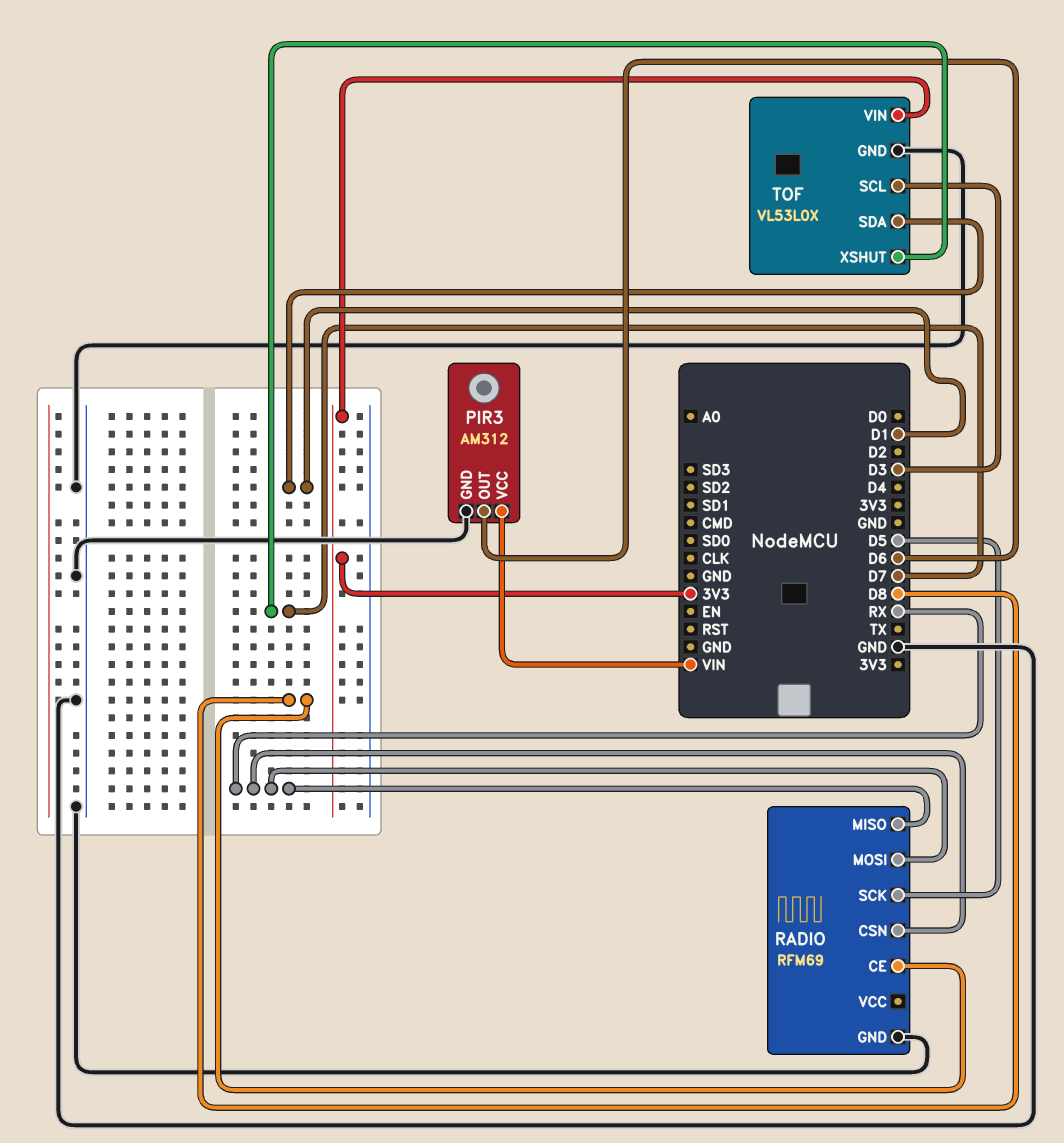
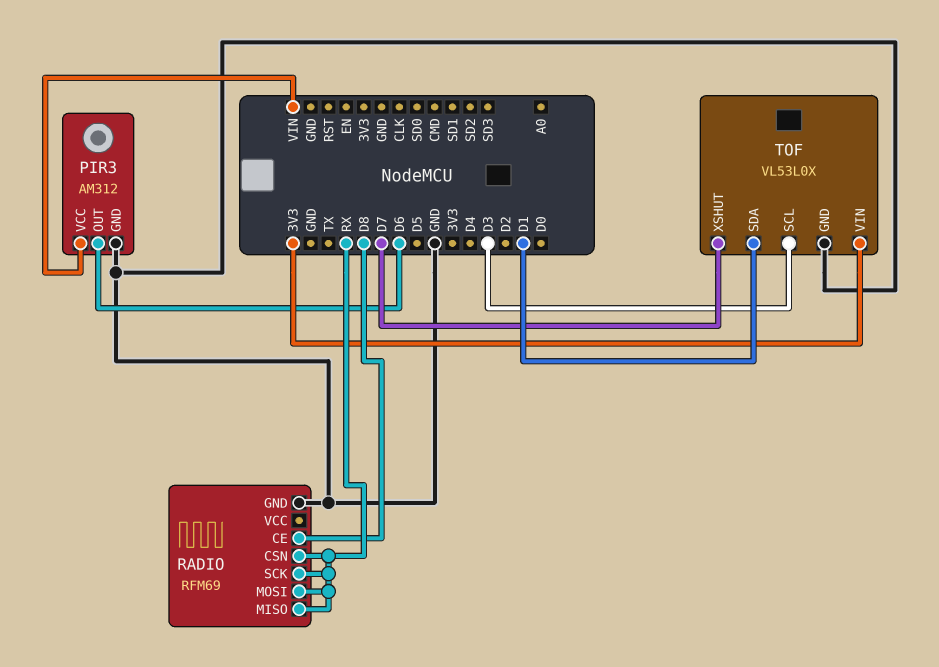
RADIO pin SCK: D5 -> RX

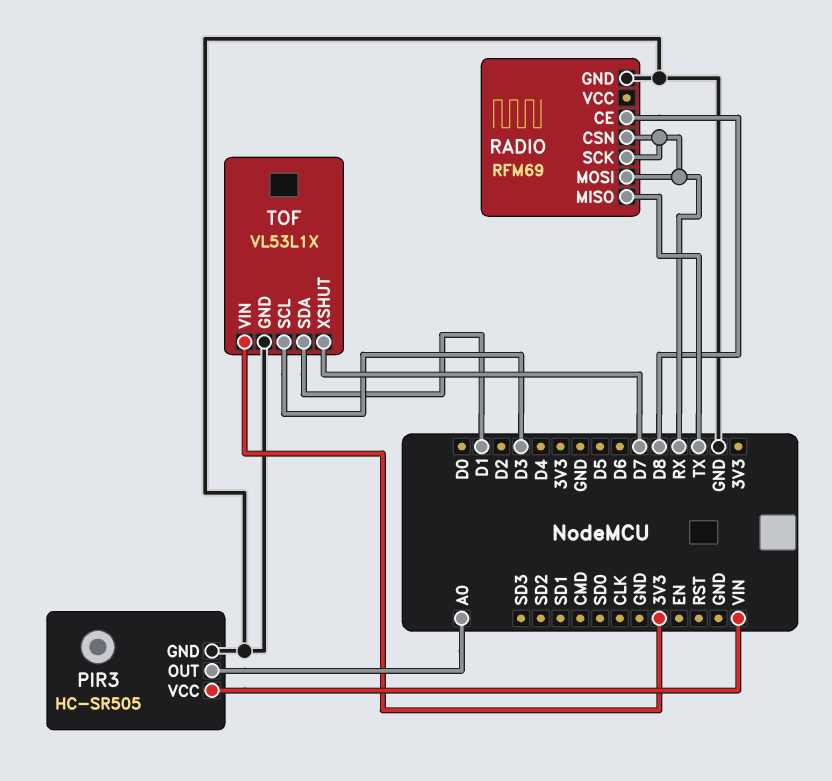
PIR3: AM312 -> HC-SR505
PIR3 pin OUT: D6 -> A0
RADIO pin MISO: RX -> TX
TOF: VL53L0X -> VL53L1X

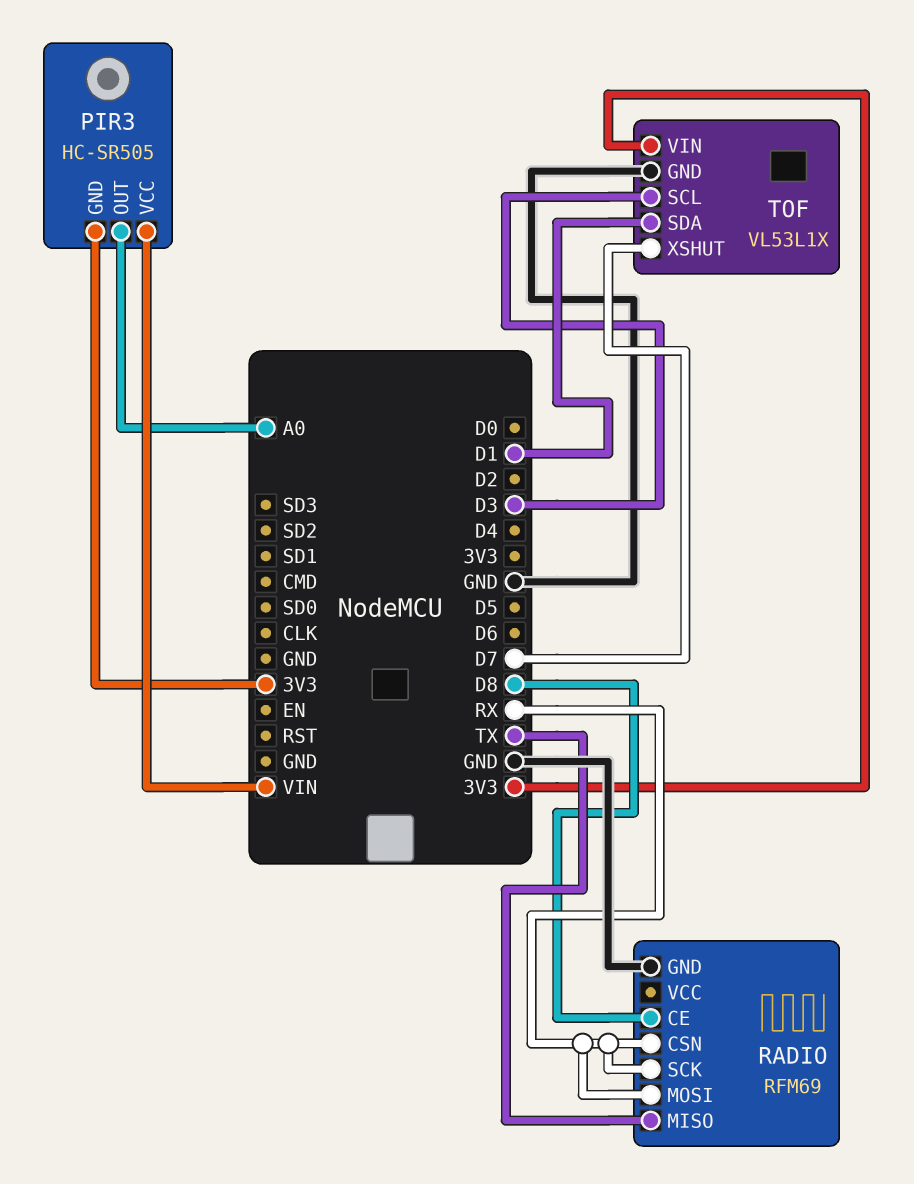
PIR3 pin GND: GND -> 3V3

